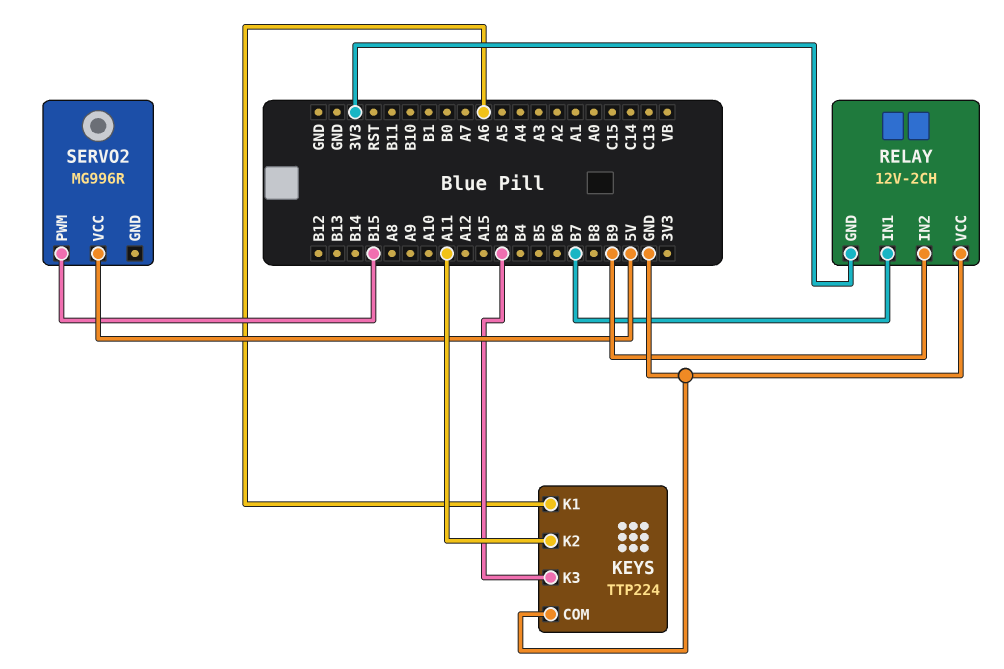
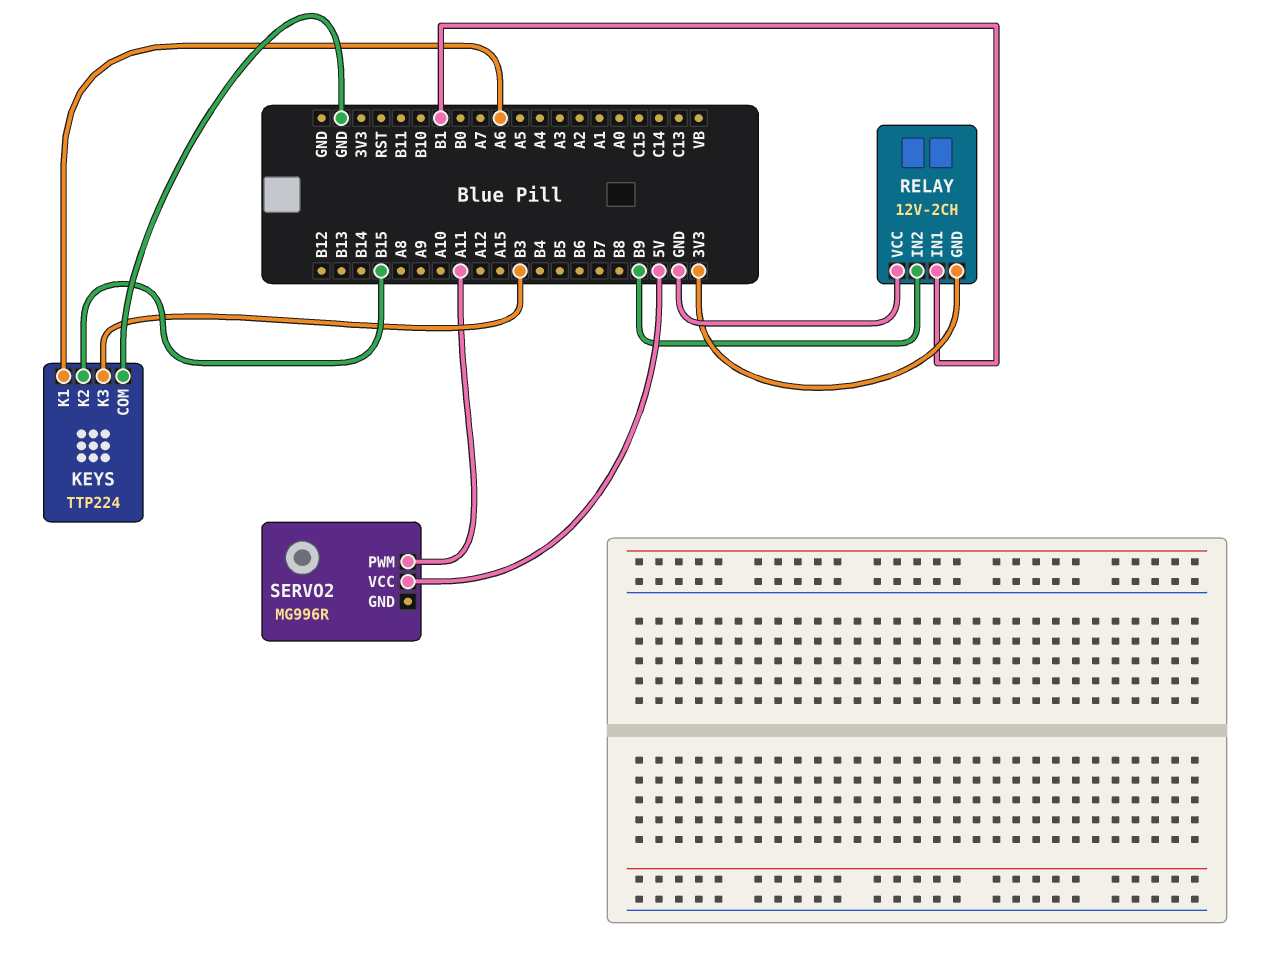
KEYS pin K2: A11 -> B15
RELAY pin IN1: B7 -> B1
SERVO2 pin PWM: B15 -> A11

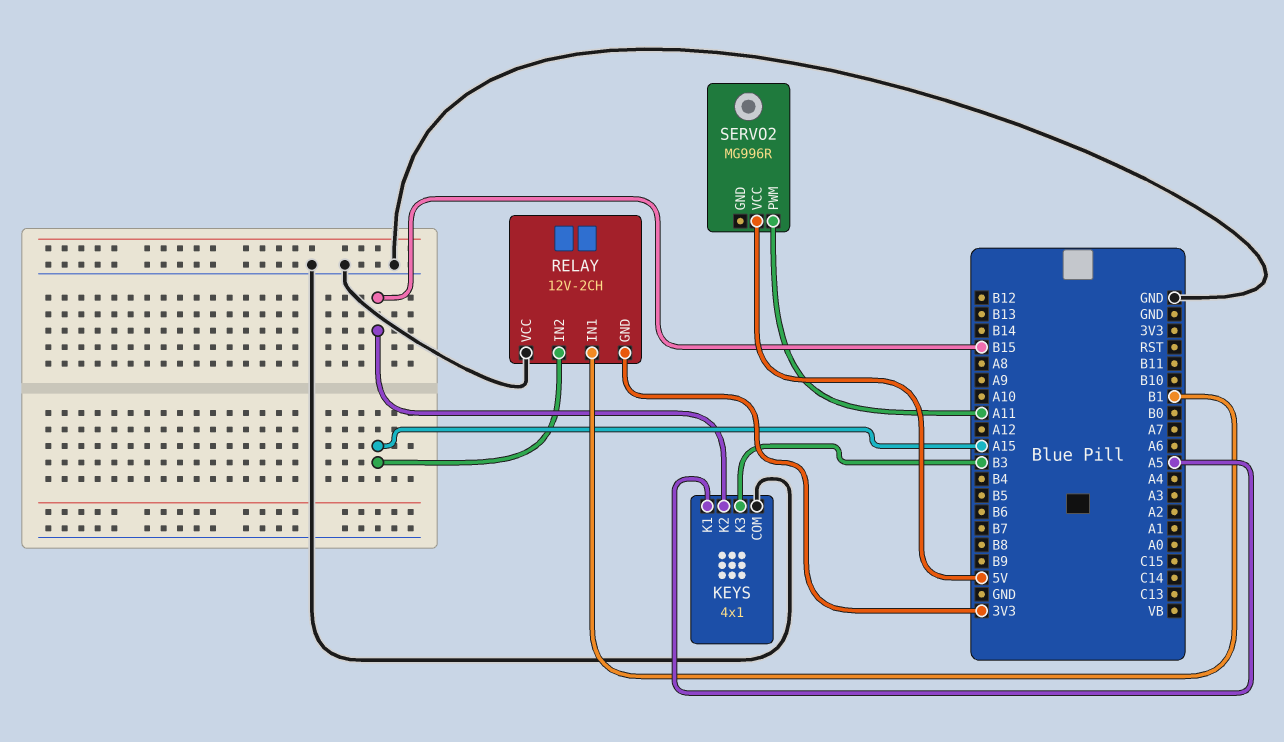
KEYS: TTP224 -> 4x1
KEYS pin K1: A6 -> A5
RELAY pin IN2: B9 -> A15

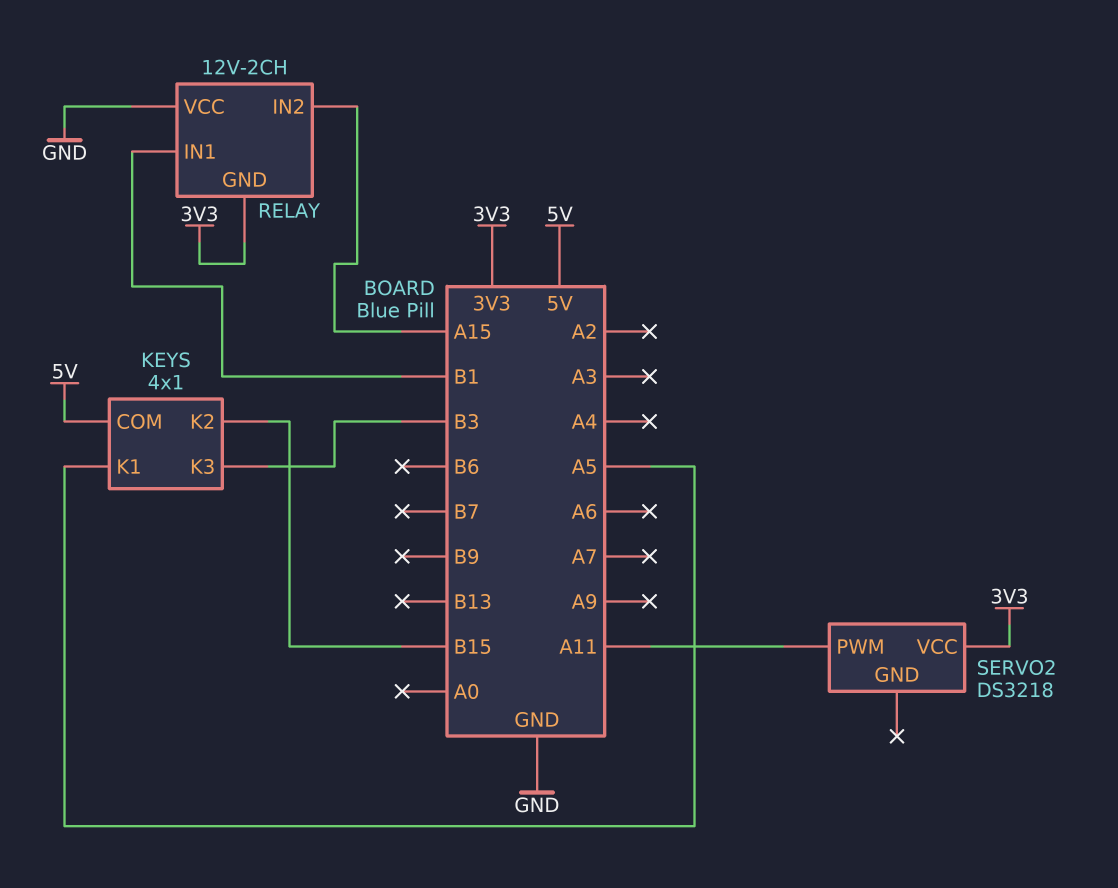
KEYS pin COM: GND -> 5V
SERVO2: MG996R -> DS3218
SERVO2 pin VCC: 5V -> 3V3

